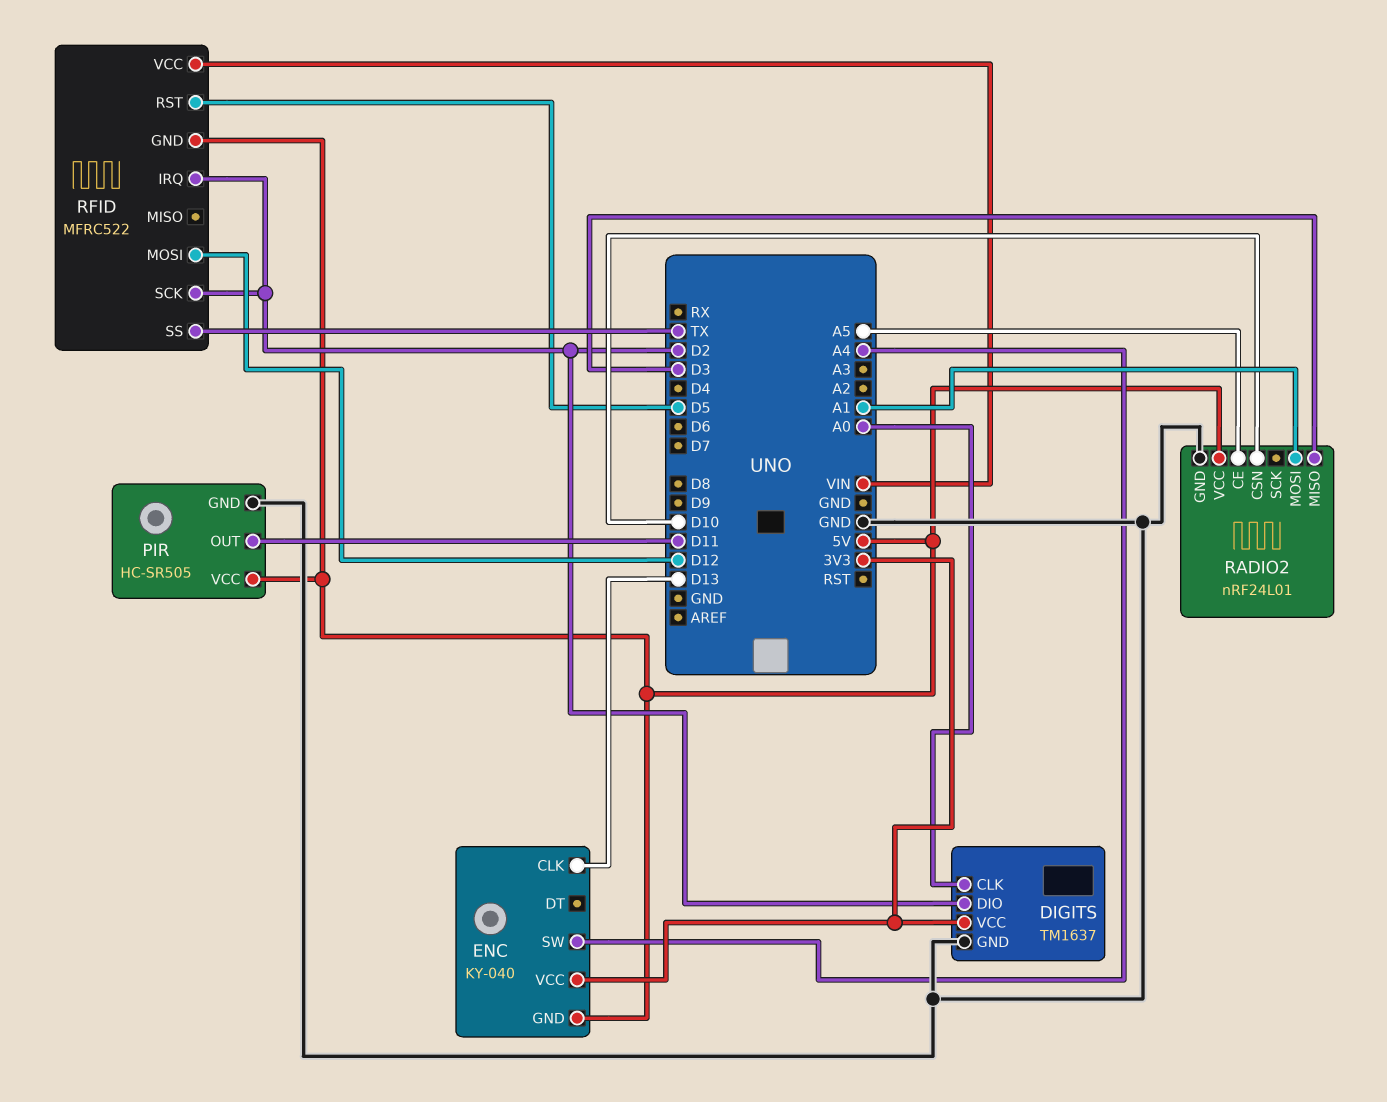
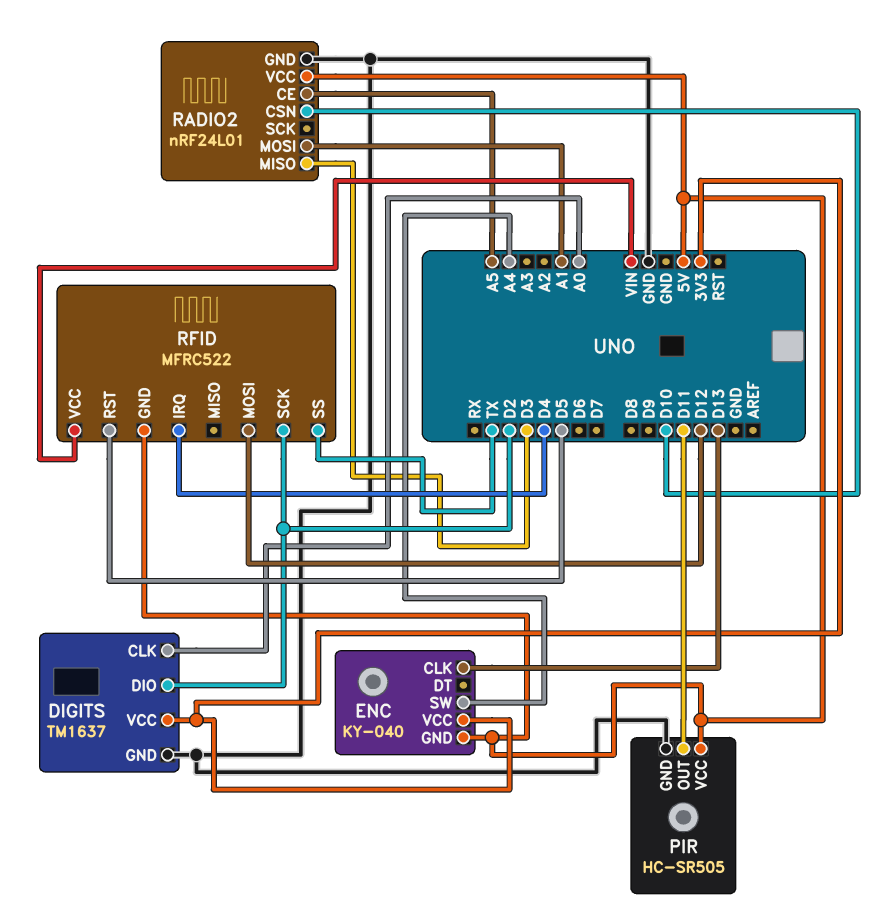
RFID pin IRQ: D2 -> D4

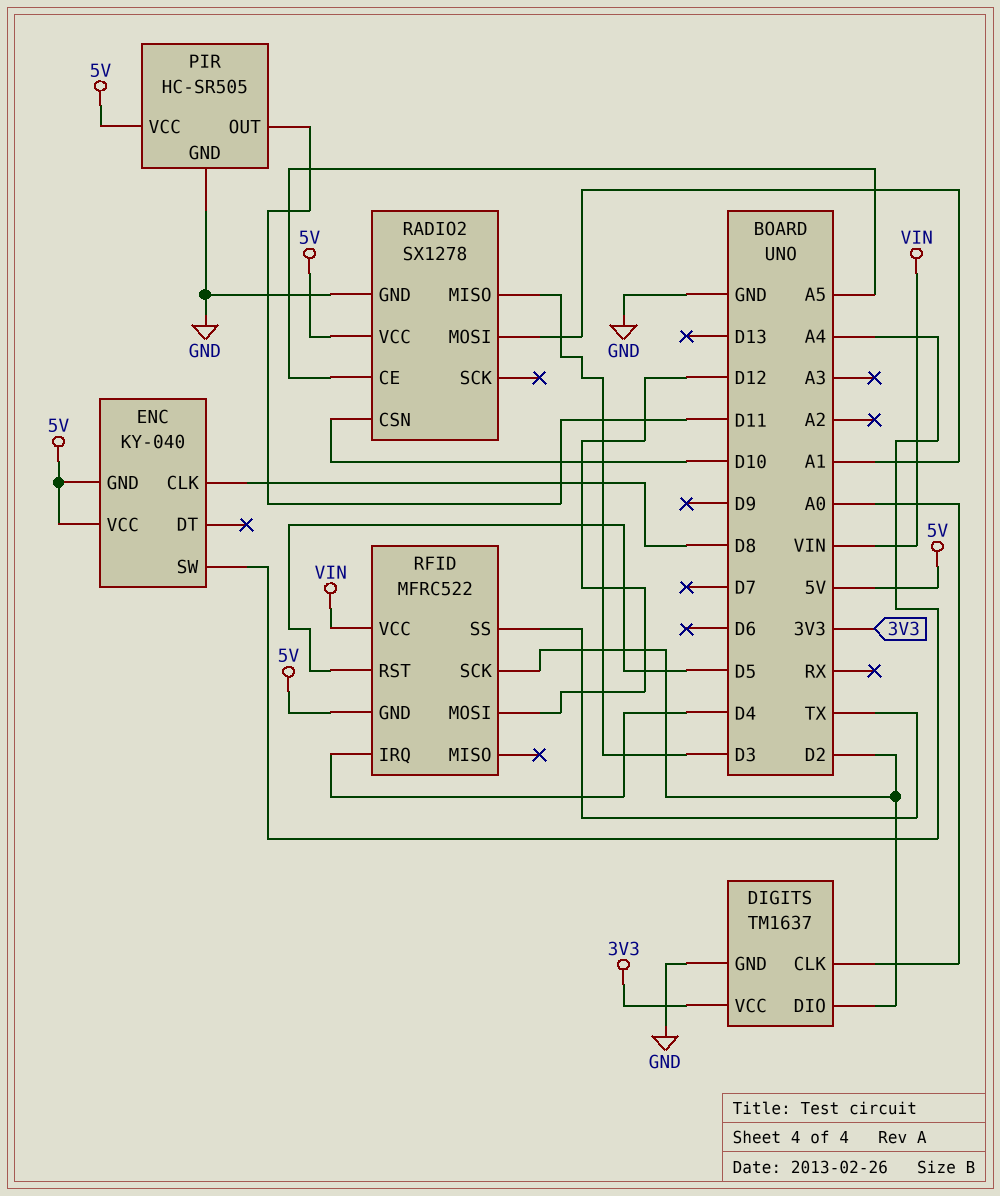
ENC pin CLK: D13 -> D8
ENC pin VCC: 3V3 -> 5V
RADIO2: nRF24L01 -> SX1278

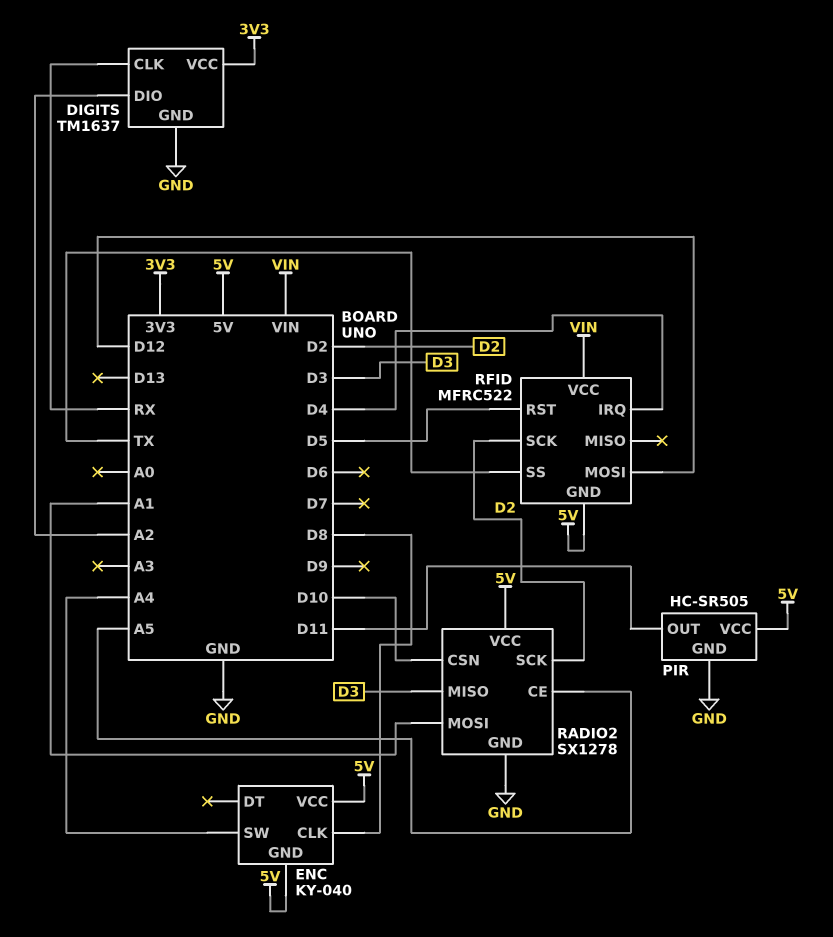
DIGITS pin CLK: A0 -> RX
DIGITS pin DIO: D2 -> A2
RADIO2 pin SCK: none -> D2

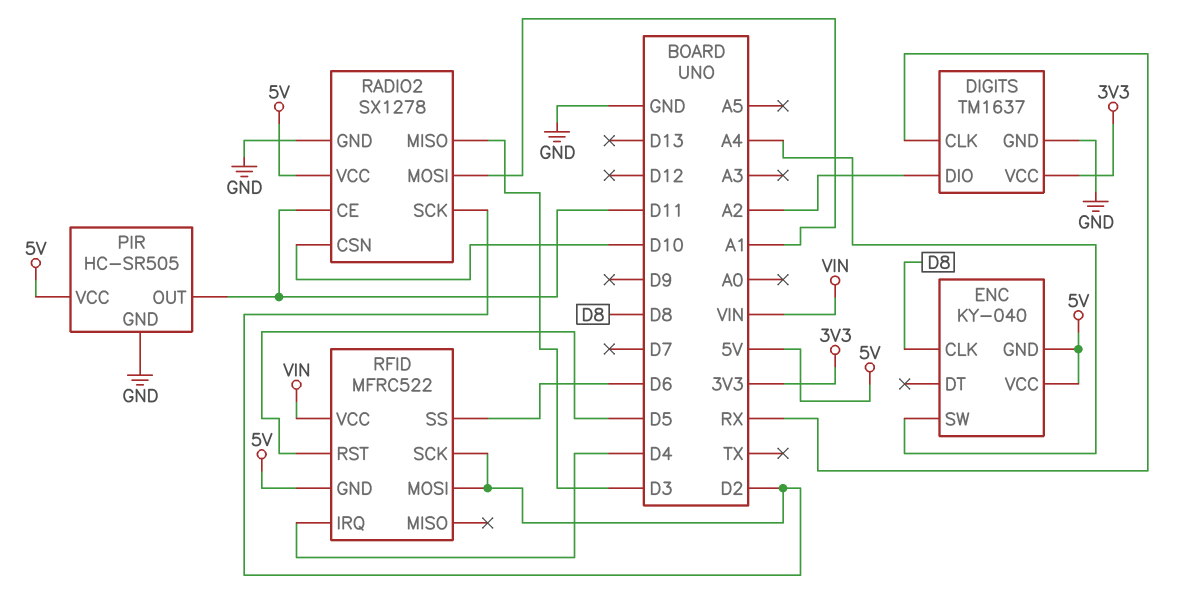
RADIO2 pin CE: A5 -> D11
RFID pin MOSI: D12 -> D2
RFID pin SS: TX -> D6

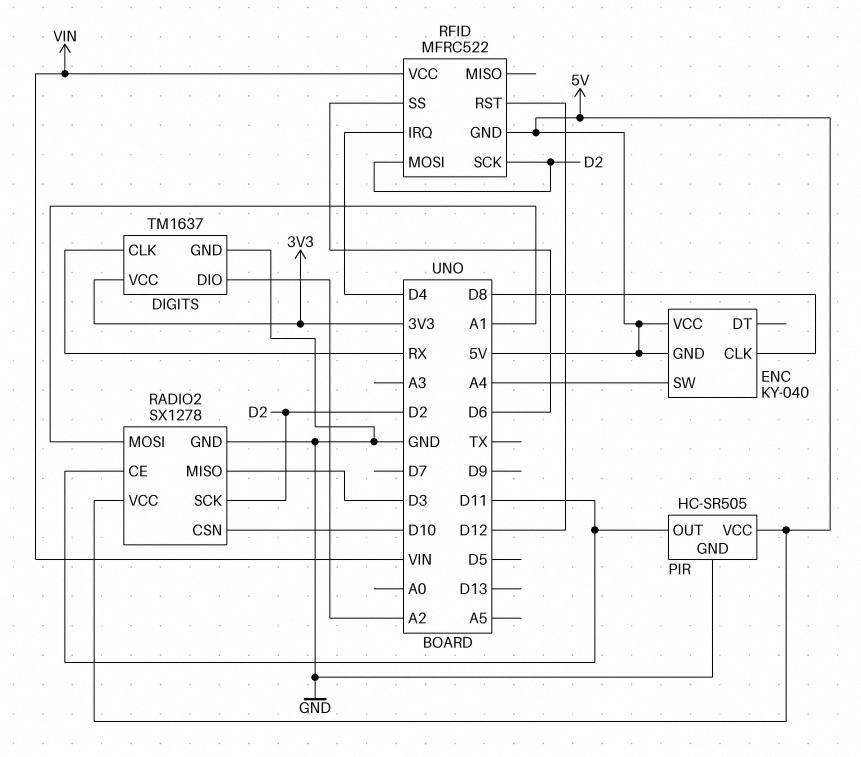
RFID pin RST: D5 -> D12

